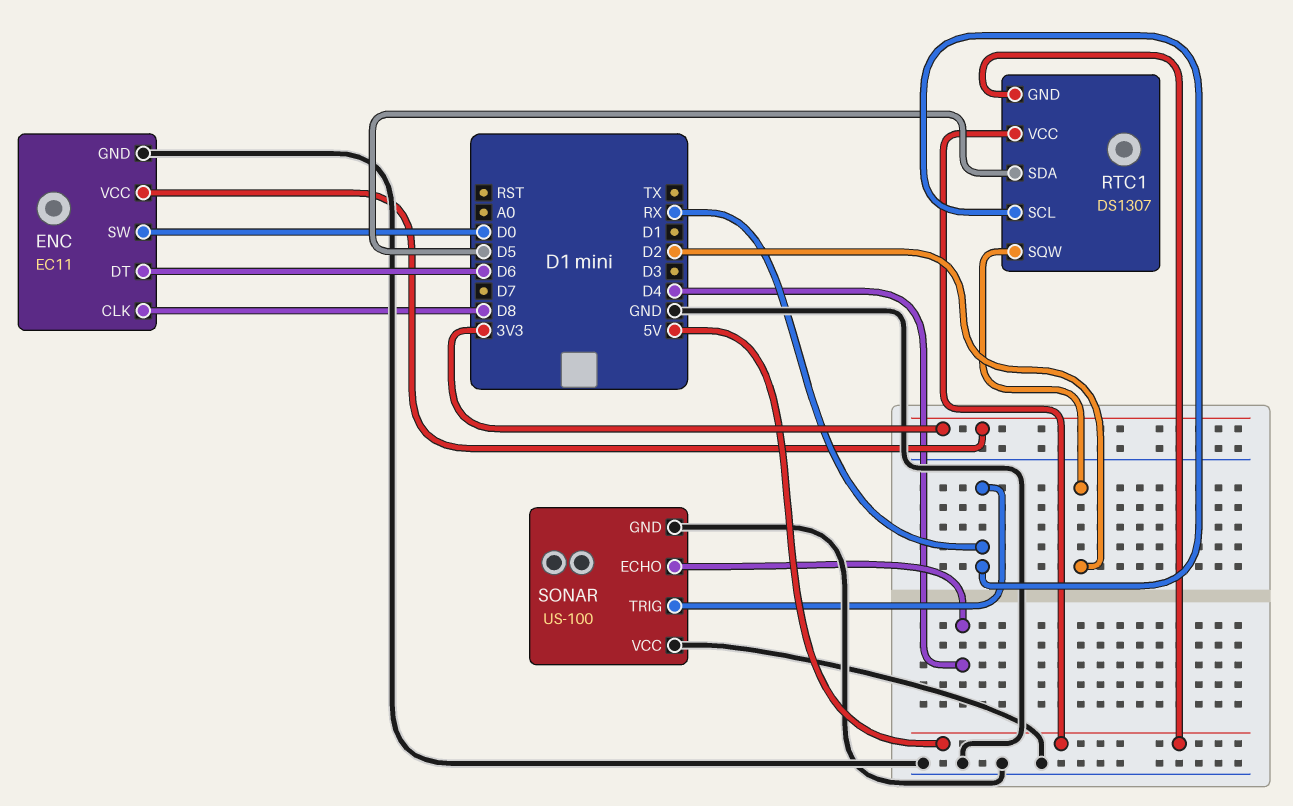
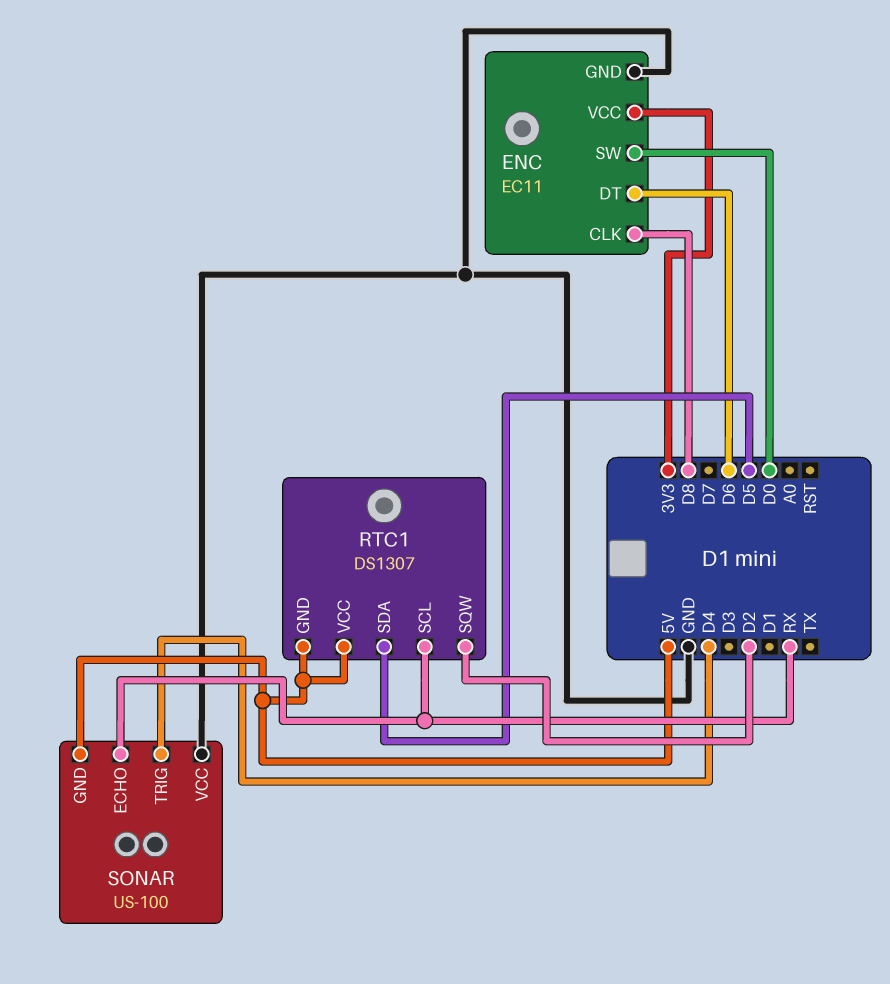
SONAR pin ECHO: D4 -> RX
SONAR pin GND: GND -> 5V
SONAR pin TRIG: RX -> D4

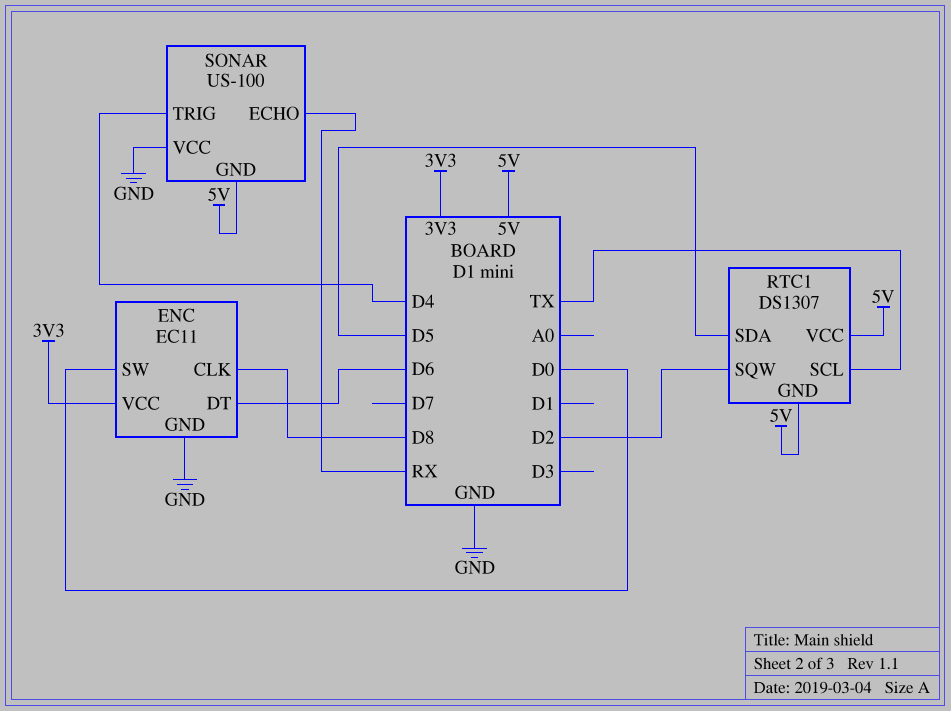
RTC1 pin SCL: RX -> TX

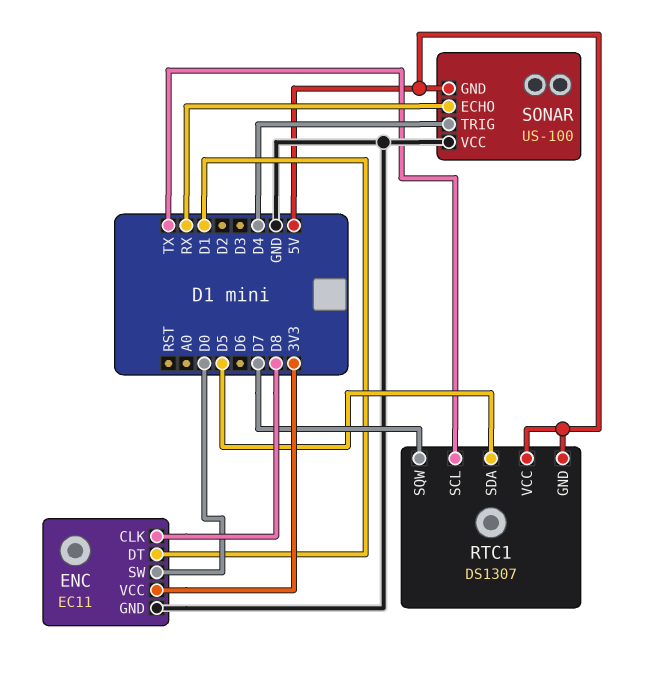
ENC pin DT: D6 -> D1
RTC1 pin SQW: D2 -> D7

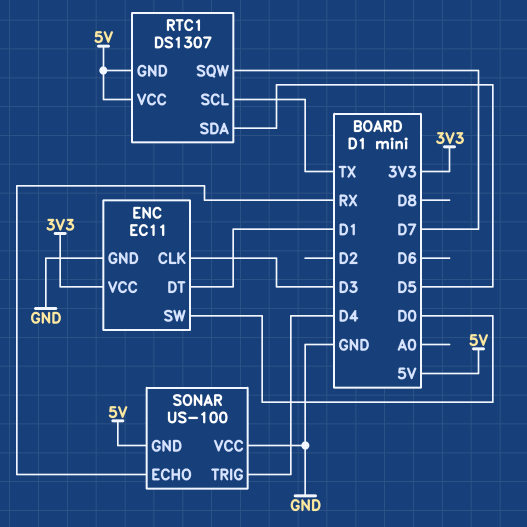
ENC pin CLK: D8 -> D3

